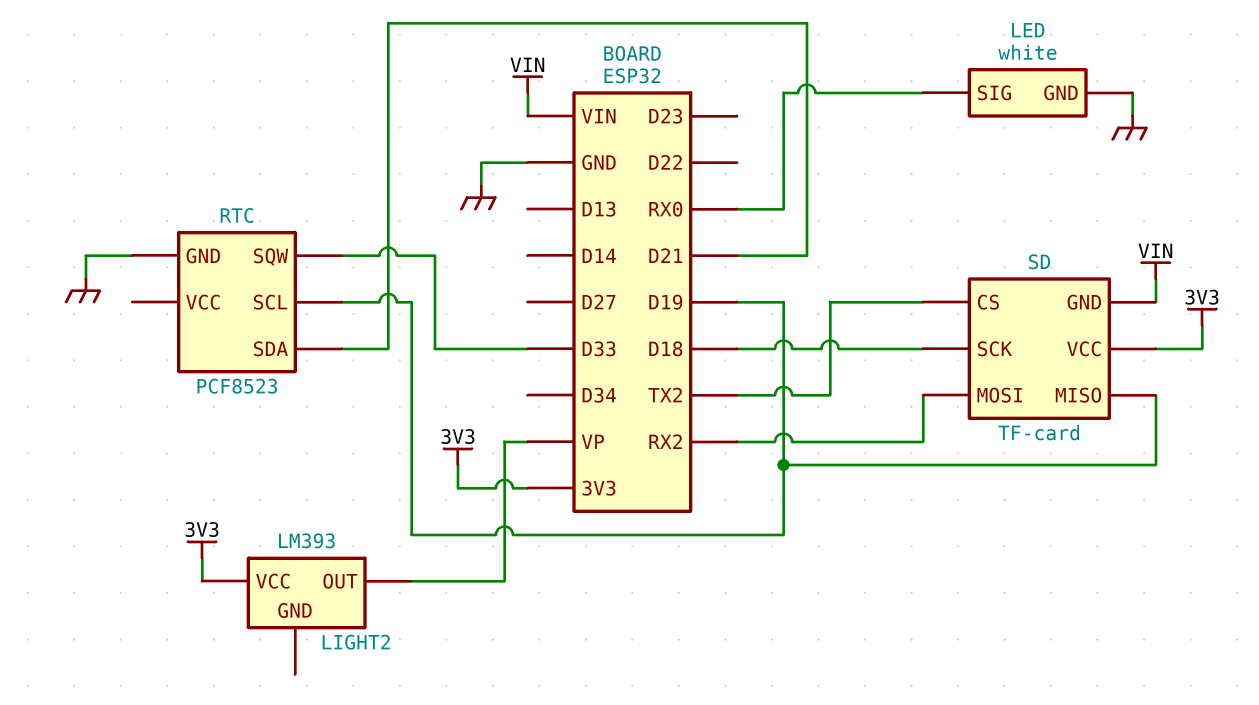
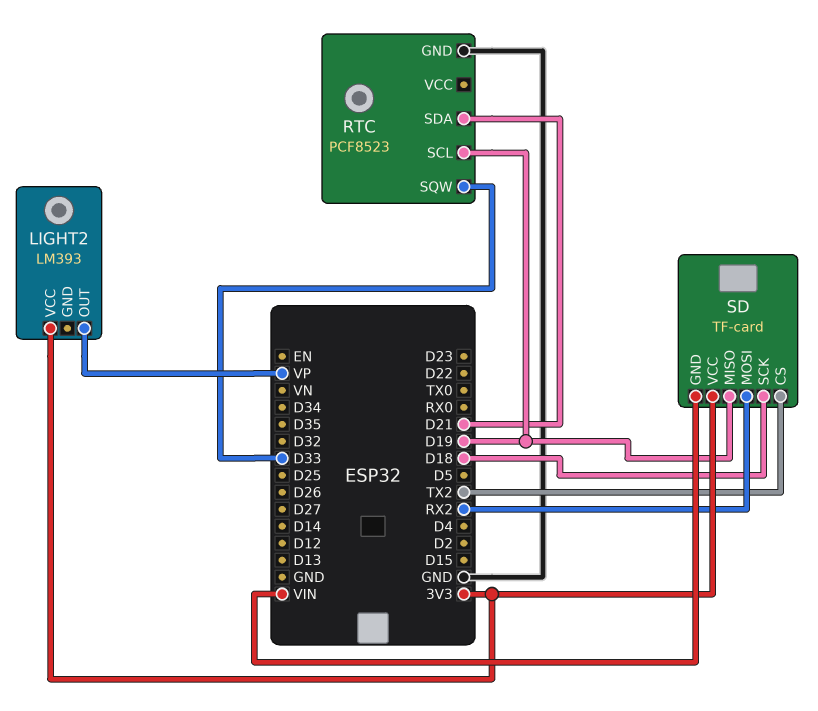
LED: white -> none
LED pin GND: GND -> none
LED pin SIG: RX0 -> none

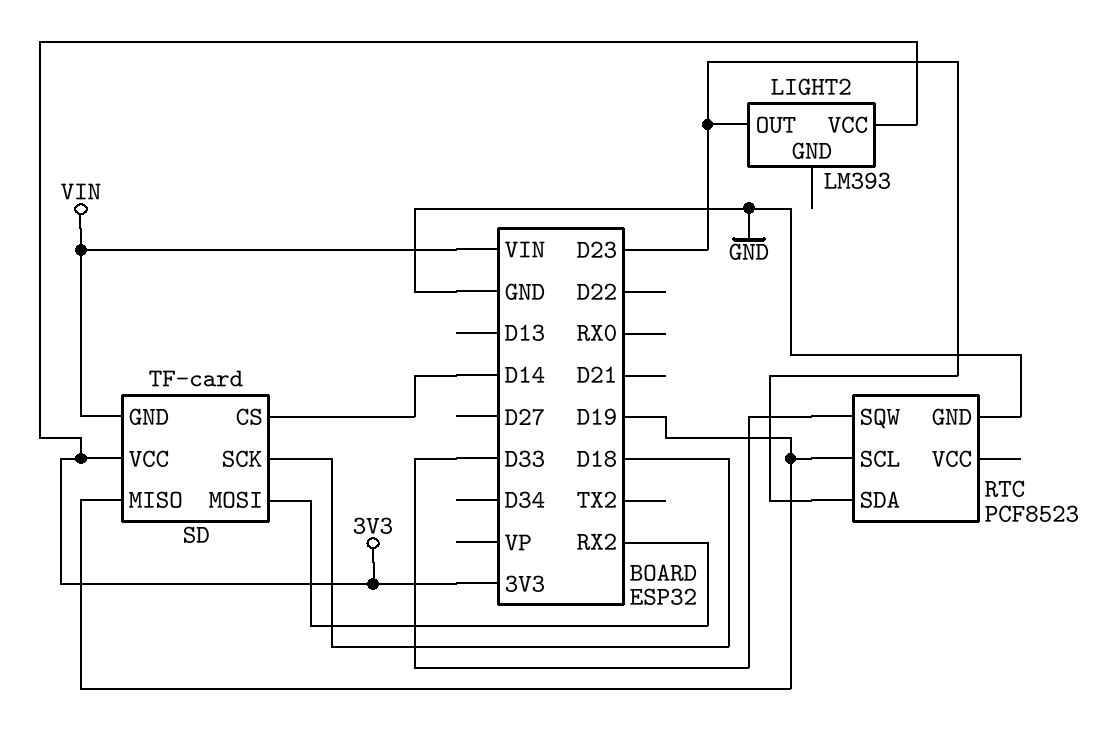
LIGHT2 pin OUT: VP -> D23
RTC pin SDA: D21 -> D23
SD pin CS: TX2 -> D14

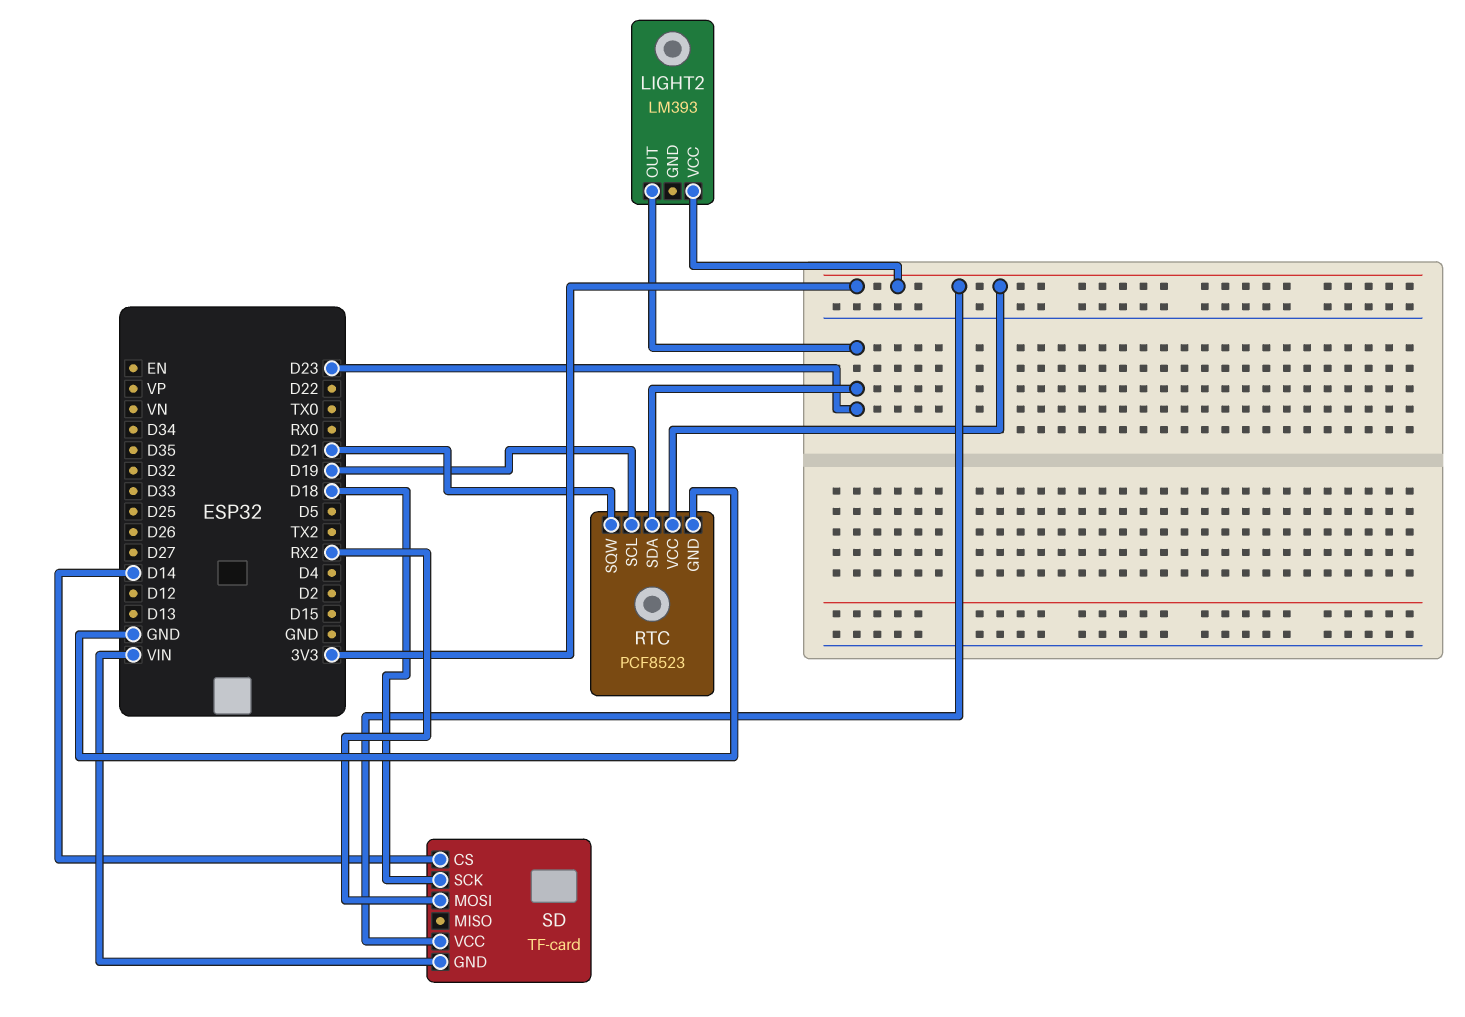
RTC pin SQW: D33 -> D21
RTC pin VCC: none -> 3V3
SD pin MISO: D19 -> none

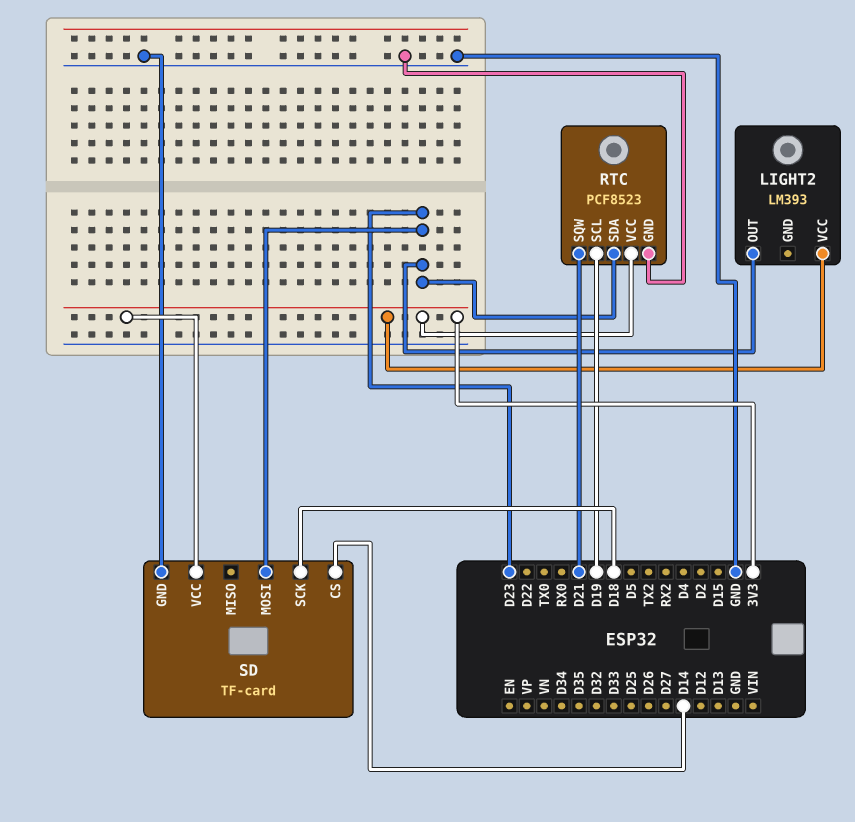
SD pin GND: VIN -> GND
SD pin MOSI: RX2 -> D23

